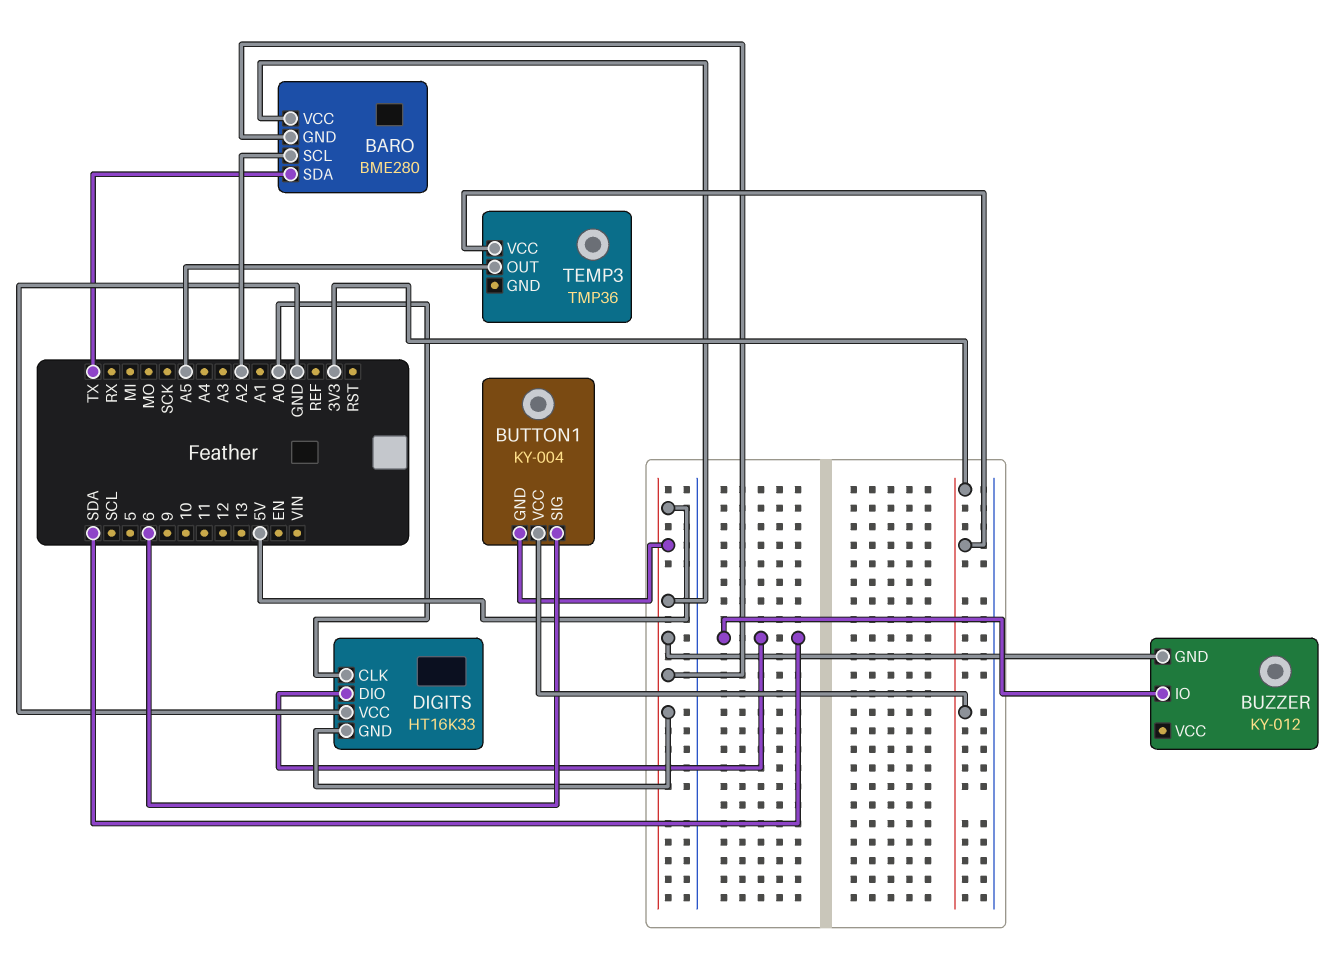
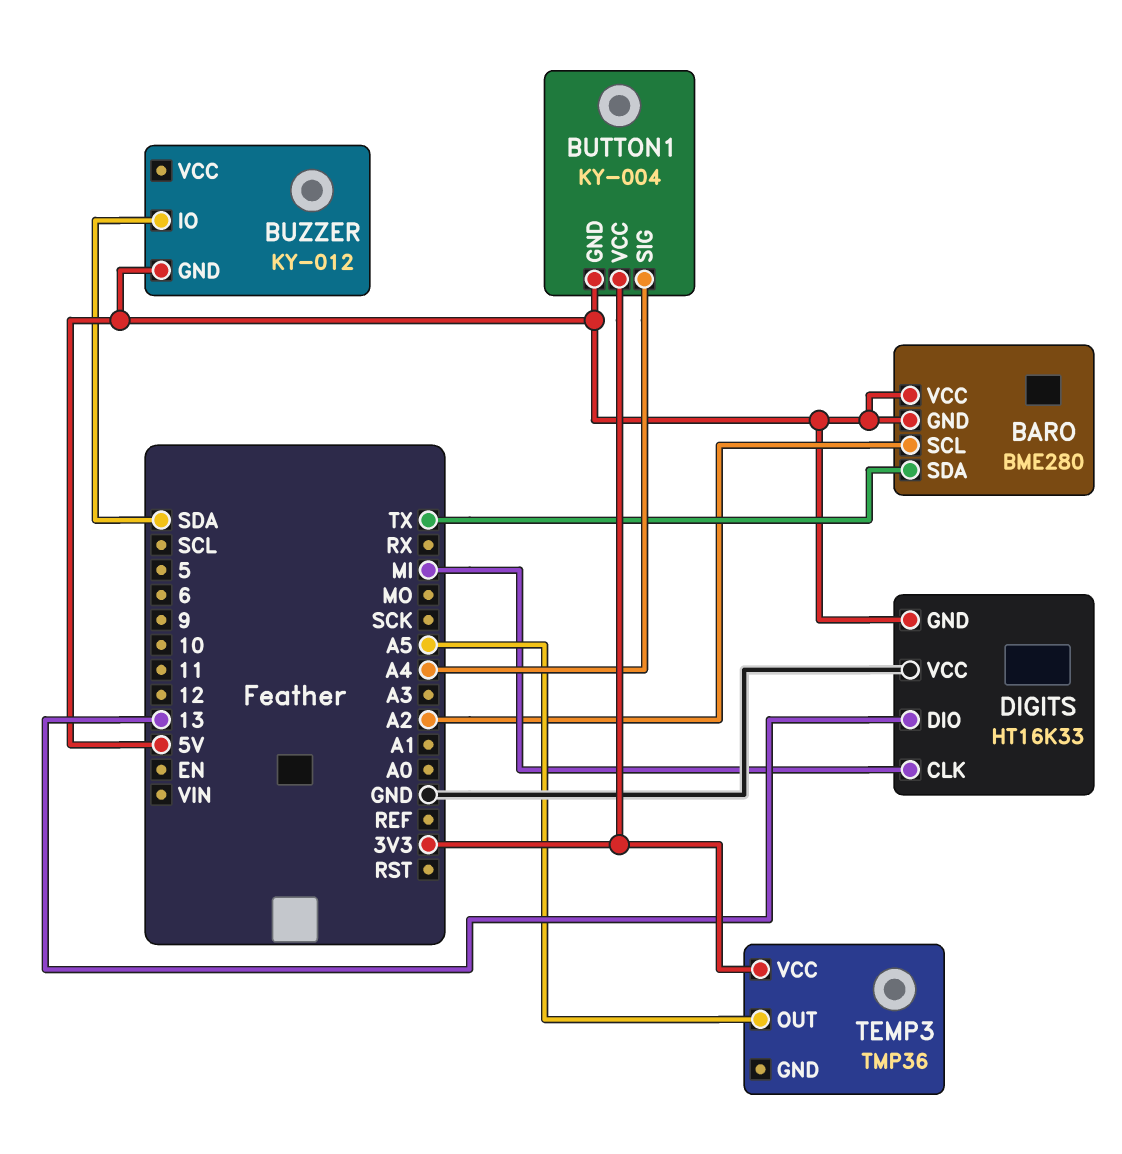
BUTTON1 pin SIG: 6 -> A4
DIGITS pin CLK: A0 -> MI
DIGITS pin DIO: SDA -> 13

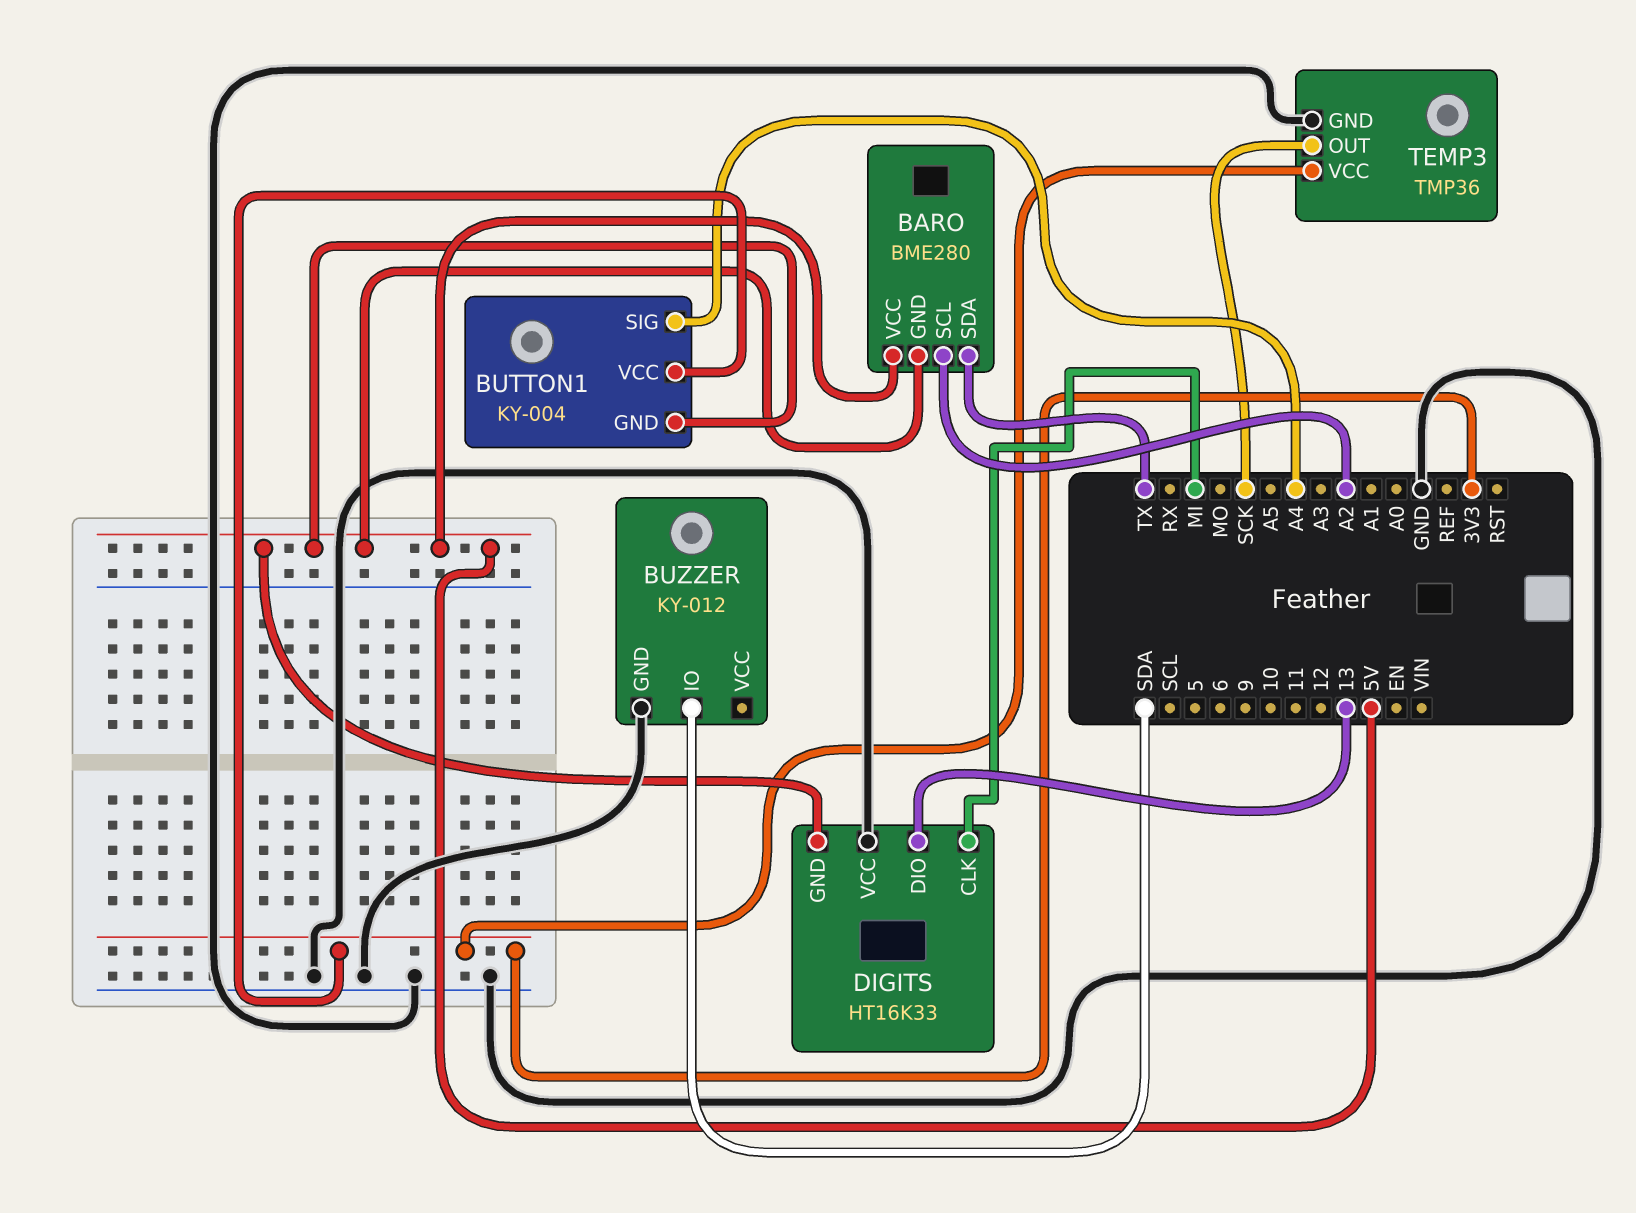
BUZZER pin GND: 5V -> GND
TEMP3 pin GND: none -> GND
TEMP3 pin OUT: A5 -> SCK

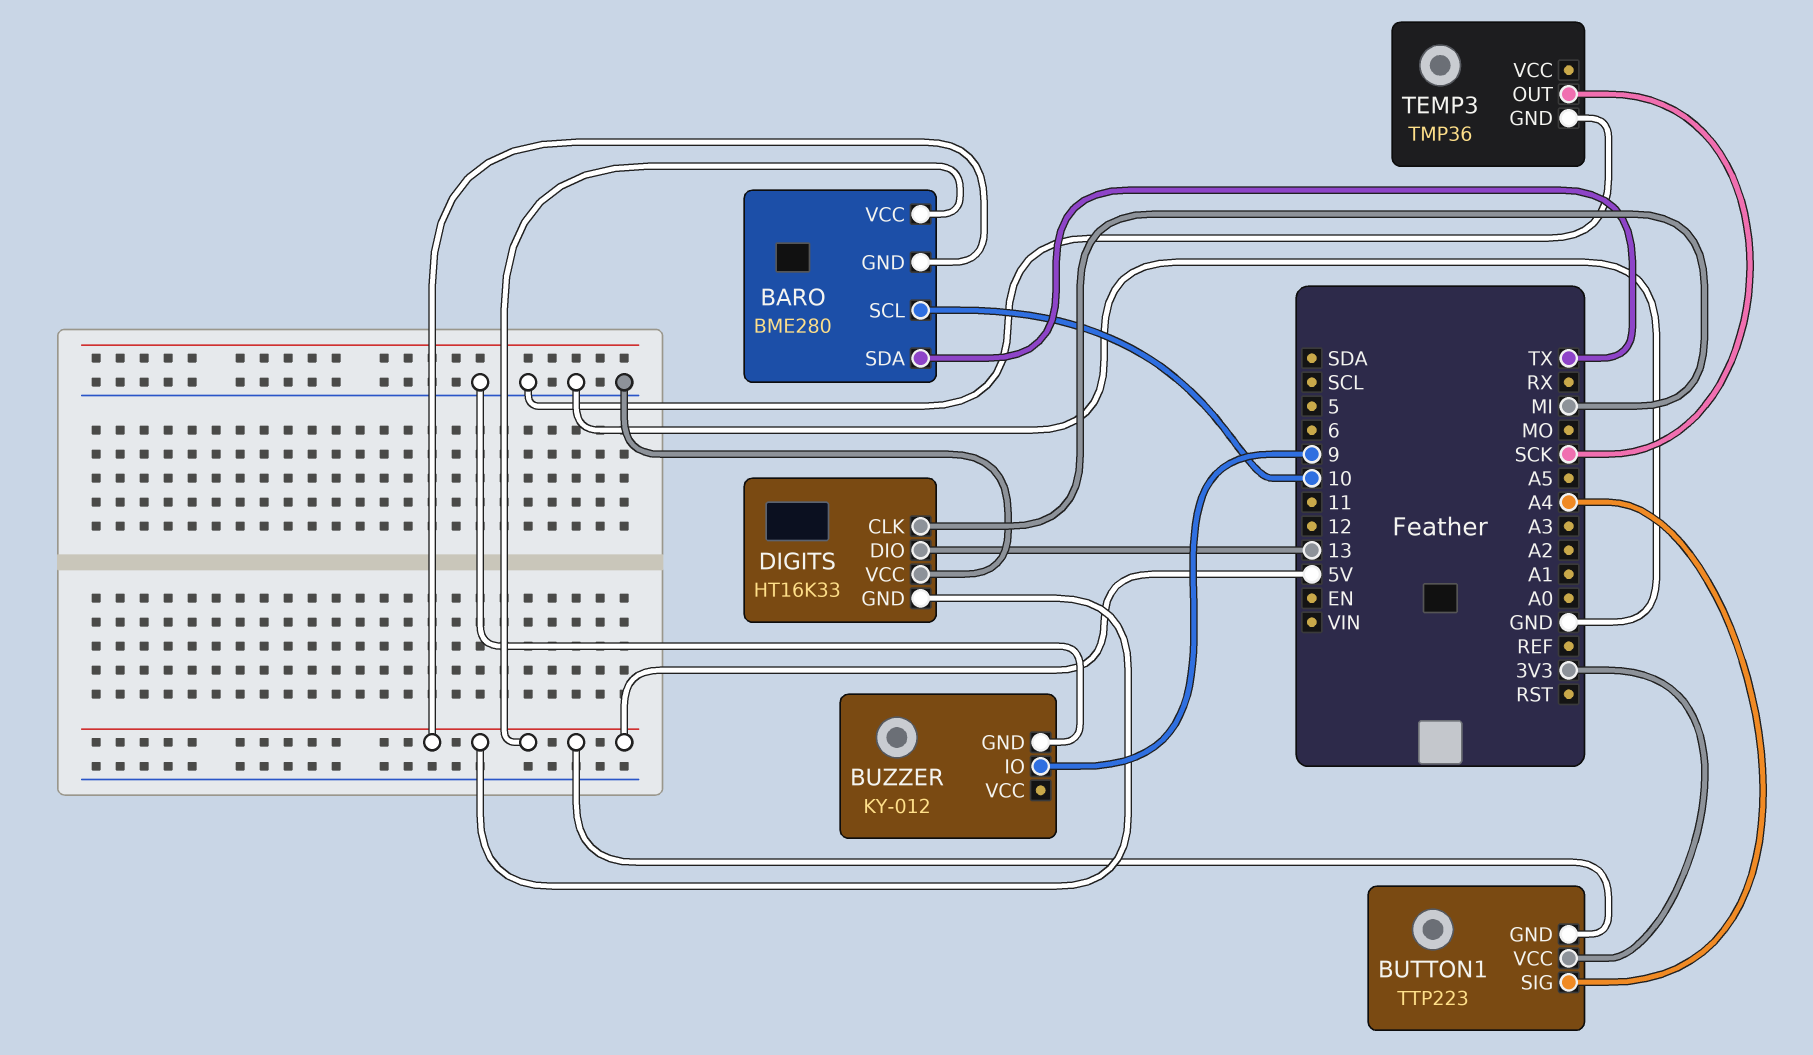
BARO pin SCL: A2 -> 10
BUTTON1: KY-004 -> TTP223
BUZZER pin IO: SDA -> 9
TEMP3 pin VCC: 3V3 -> none

